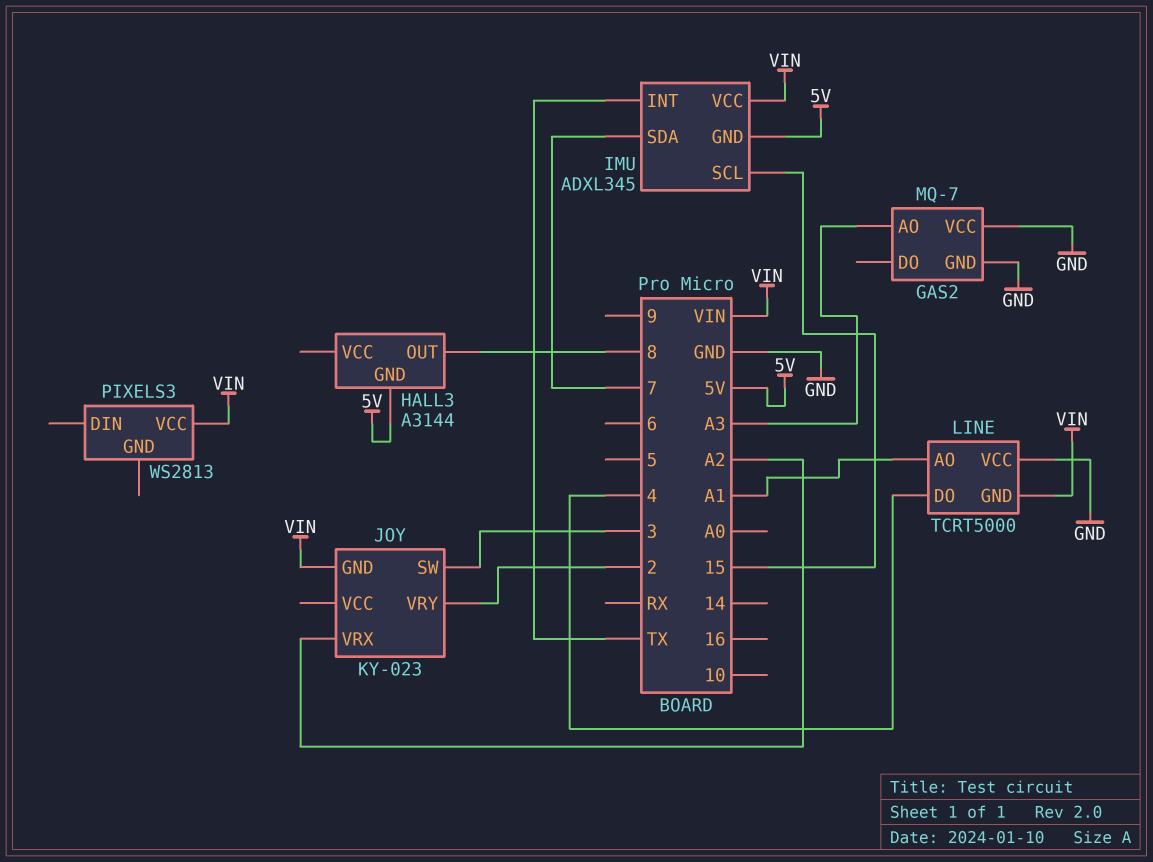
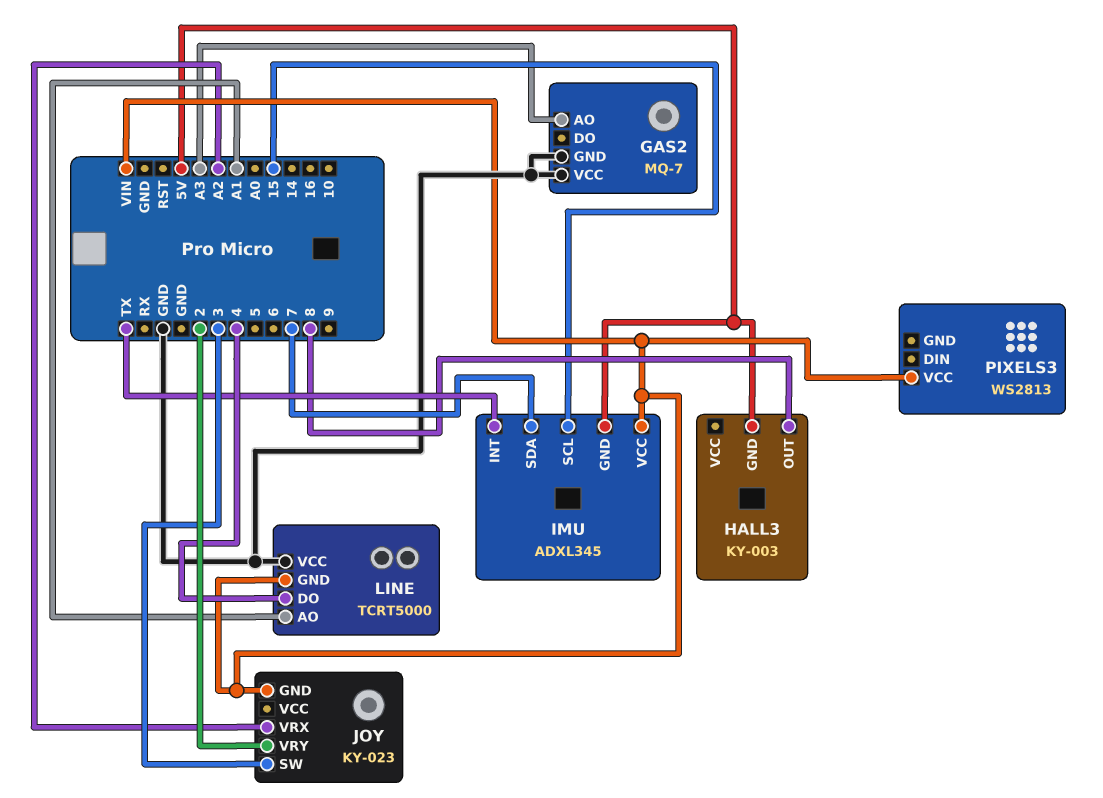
HALL3: A3144 -> KY-003

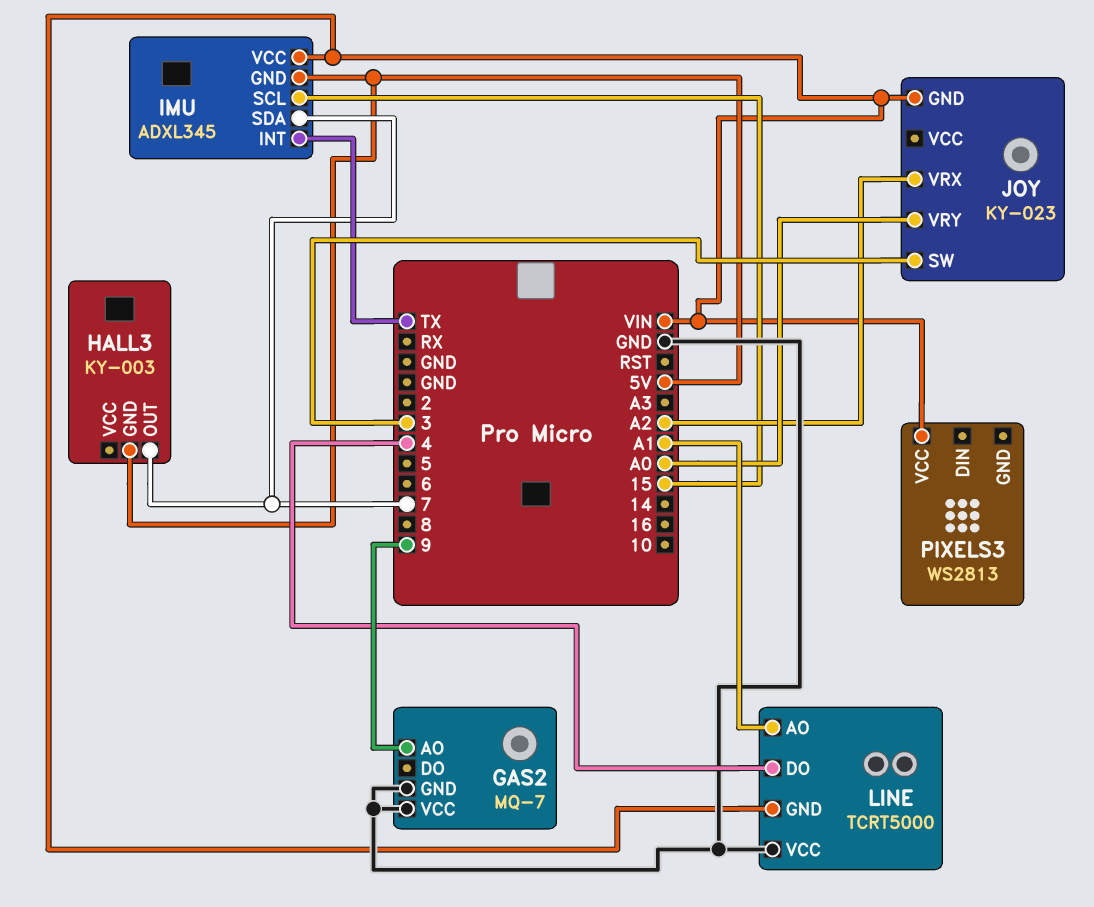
GAS2 pin AO: A3 -> 9
HALL3 pin OUT: 8 -> 7
JOY pin VRY: 2 -> A0

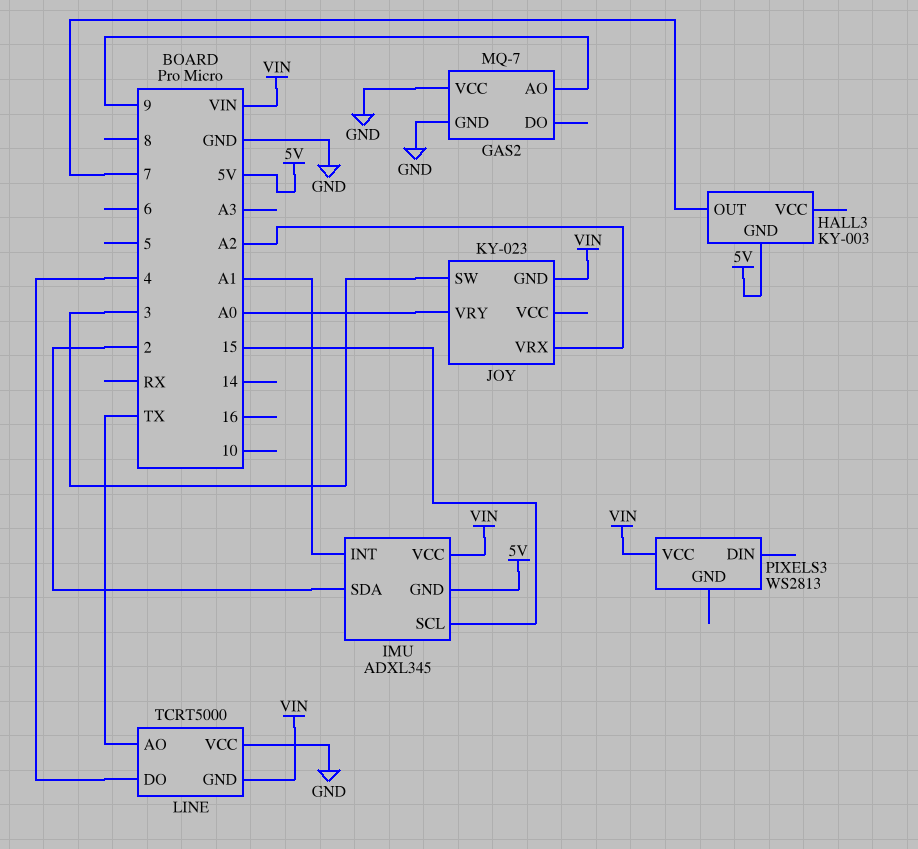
IMU pin INT: TX -> A1
IMU pin SDA: 7 -> 2
LINE pin AO: A1 -> TX

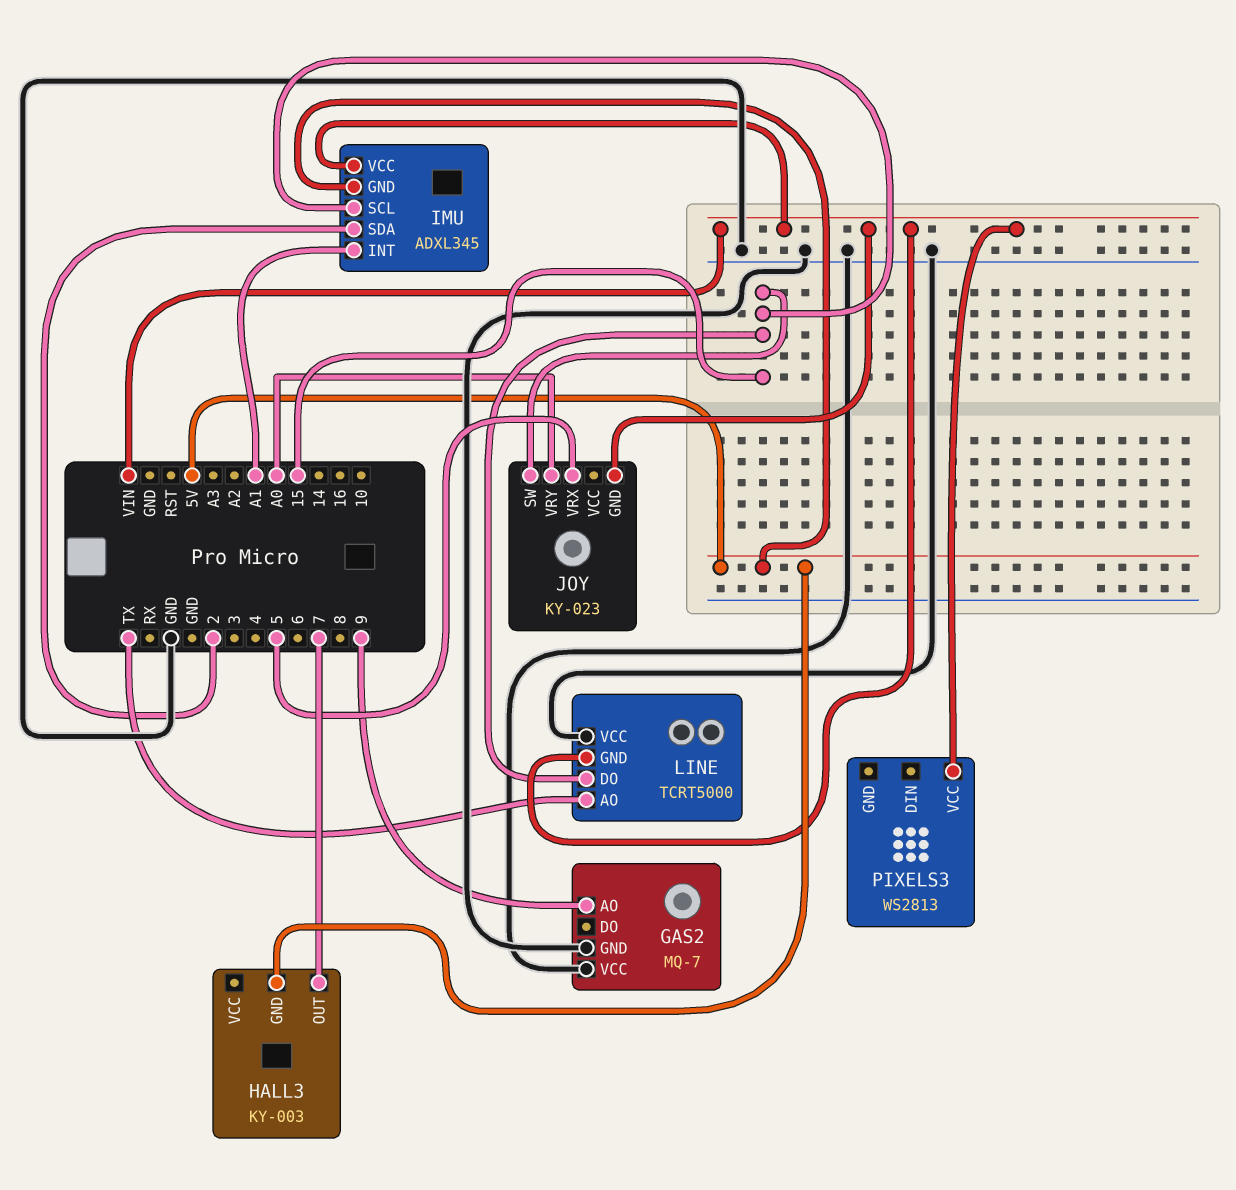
JOY pin SW: 3 -> 15
JOY pin VRX: A2 -> 5
LINE pin DO: 4 -> 15

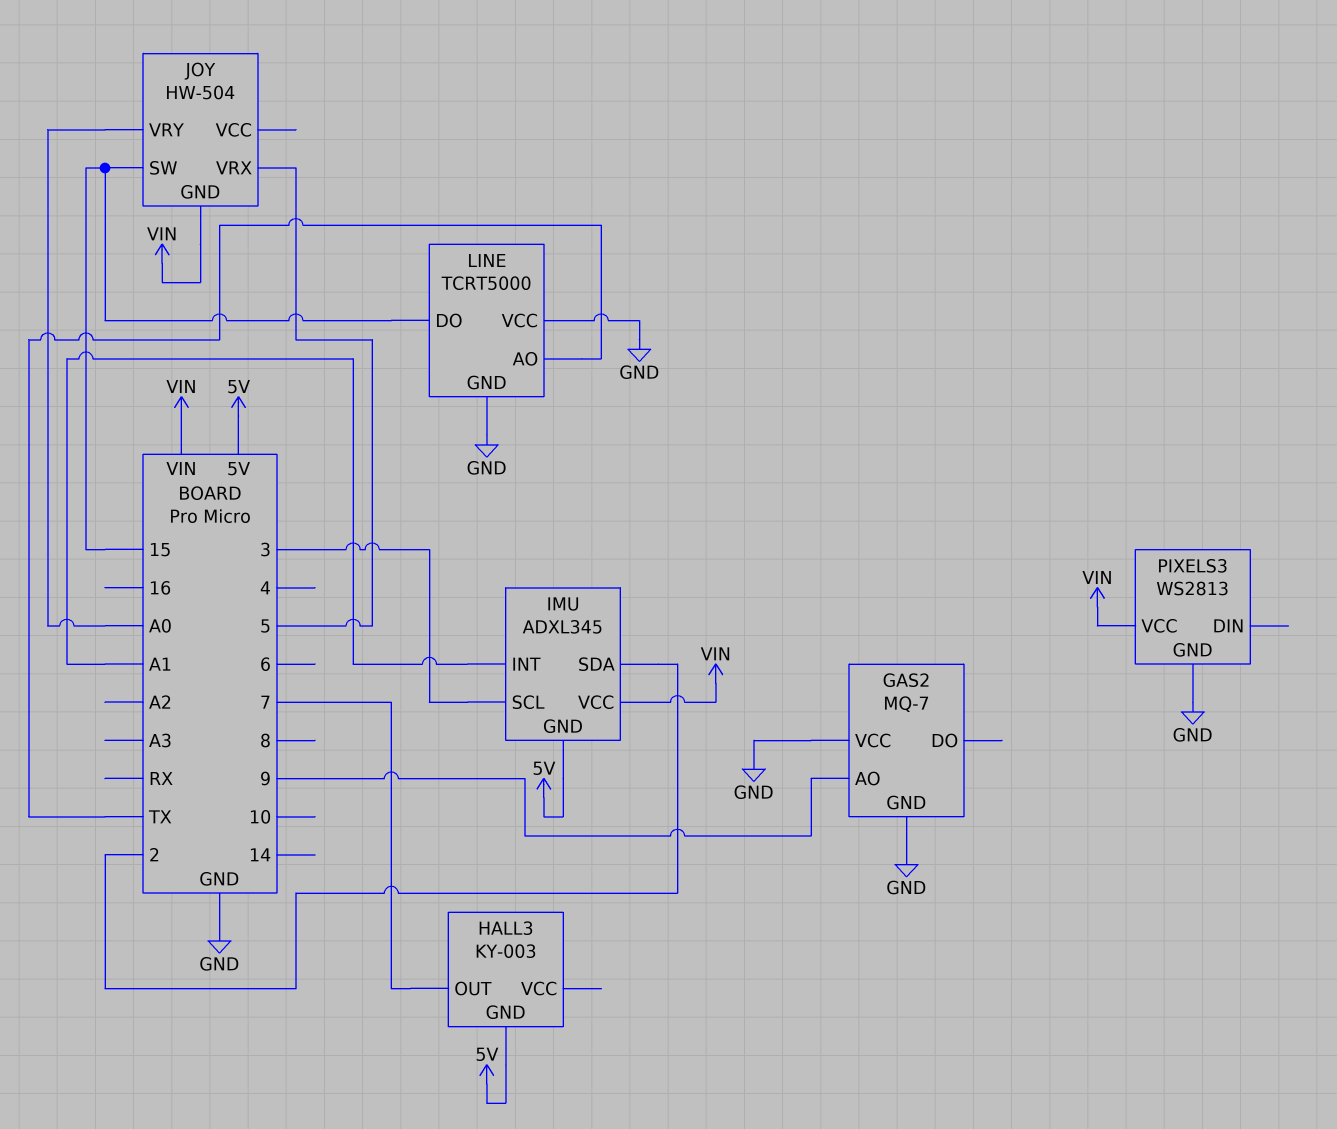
IMU pin SCL: 15 -> 3
JOY: KY-023 -> HW-504
LINE pin GND: VIN -> GND
PIXELS3 pin GND: none -> GND

